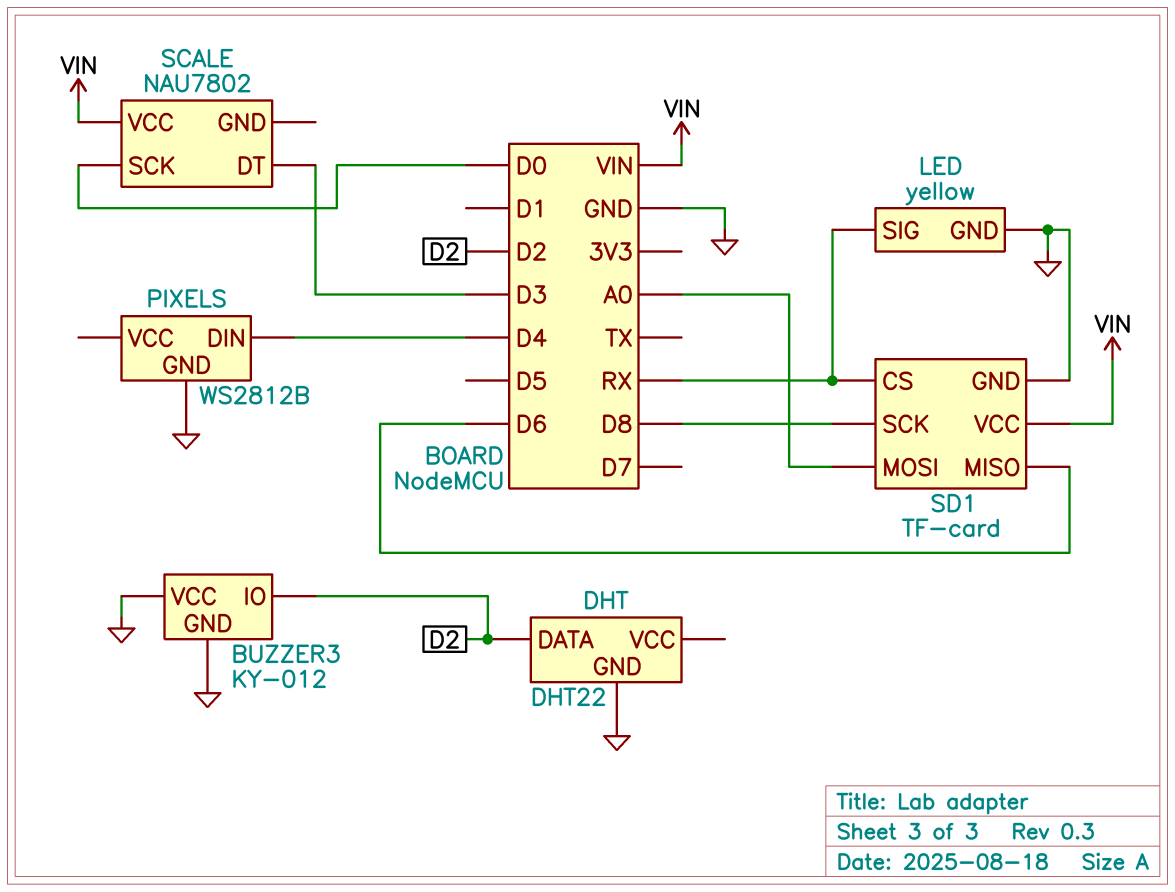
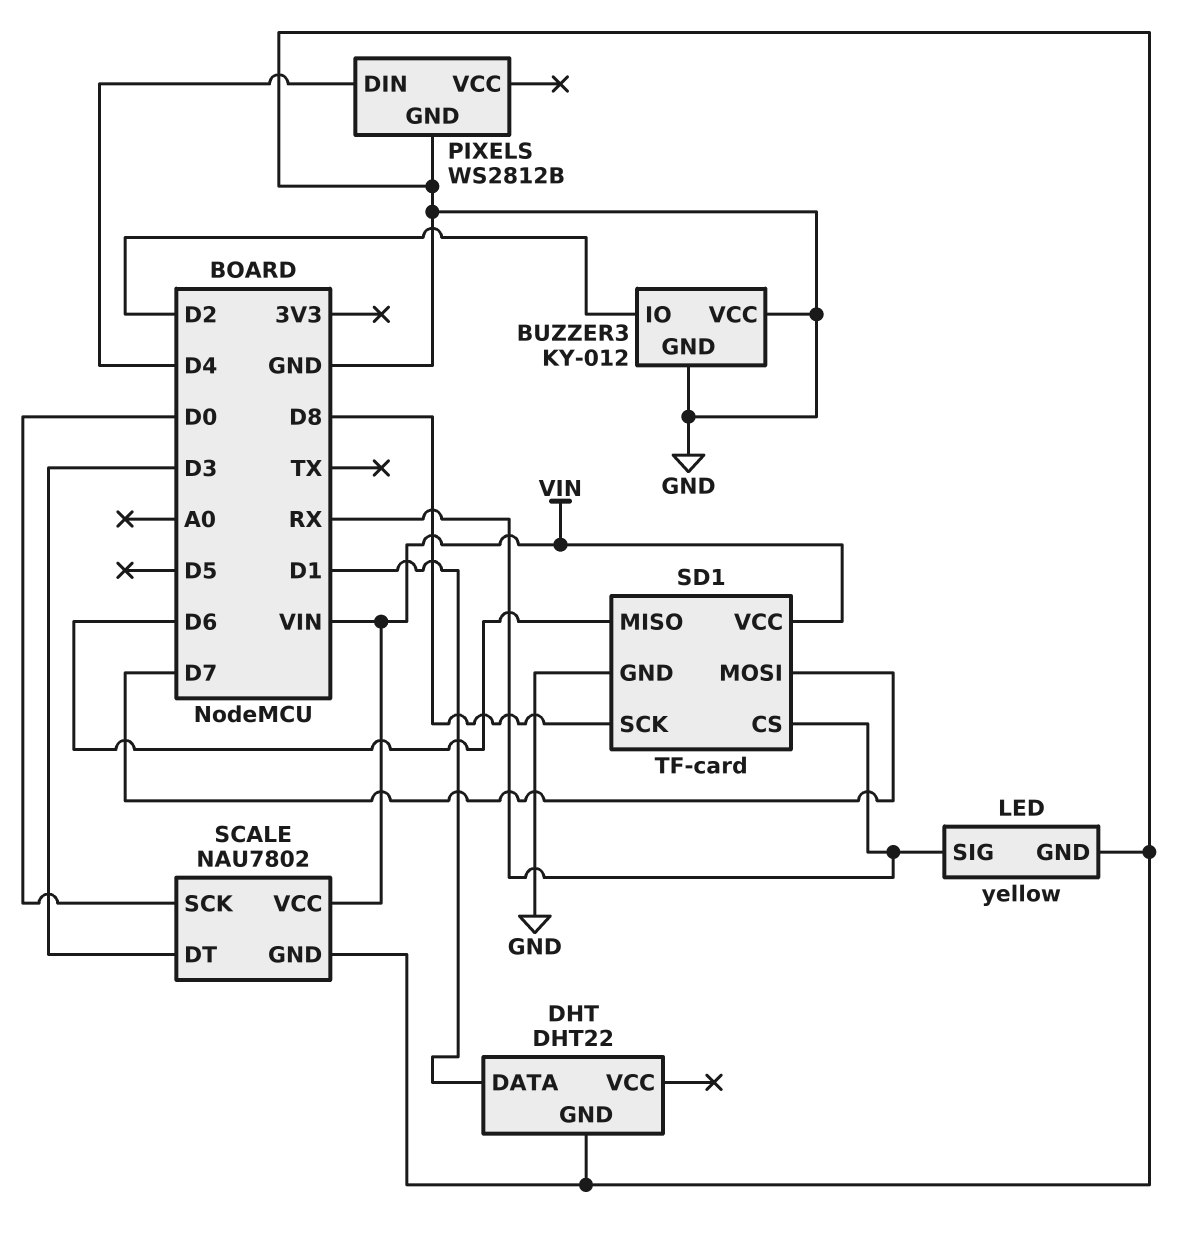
DHT pin DATA: D2 -> D1
SCALE pin GND: none -> GND
SD1 pin MOSI: A0 -> D7

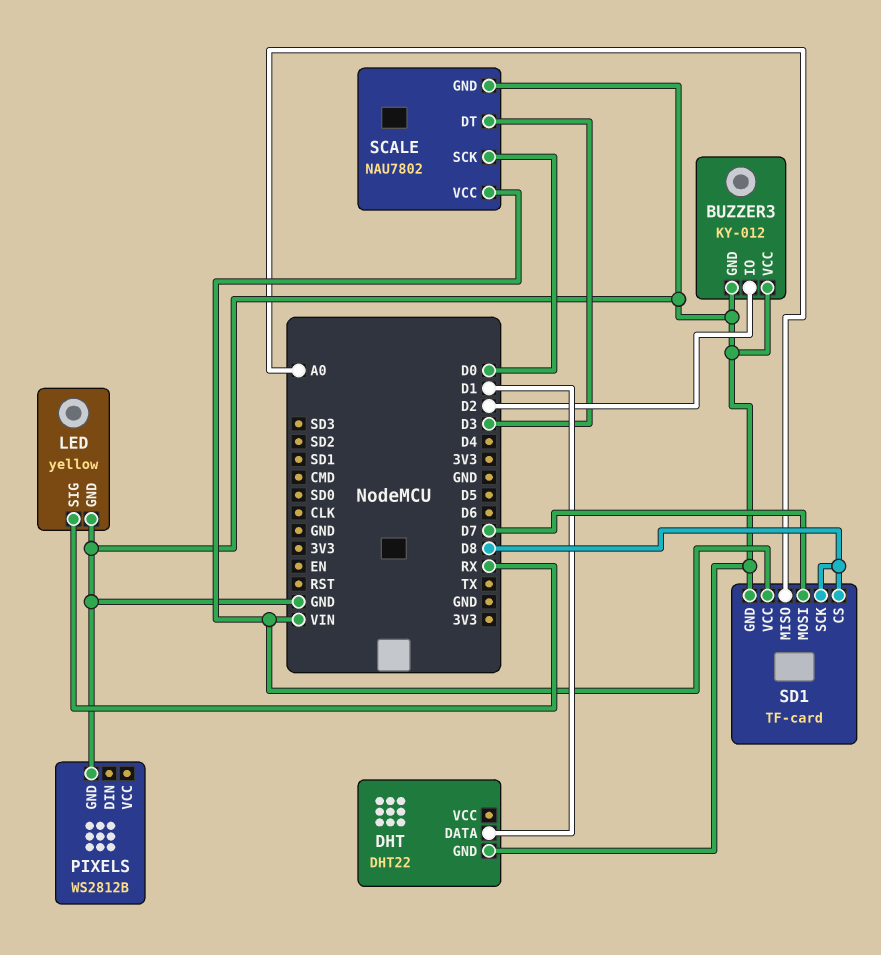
PIXELS pin DIN: D4 -> none
SD1 pin CS: RX -> D8
SD1 pin MISO: D6 -> A0

